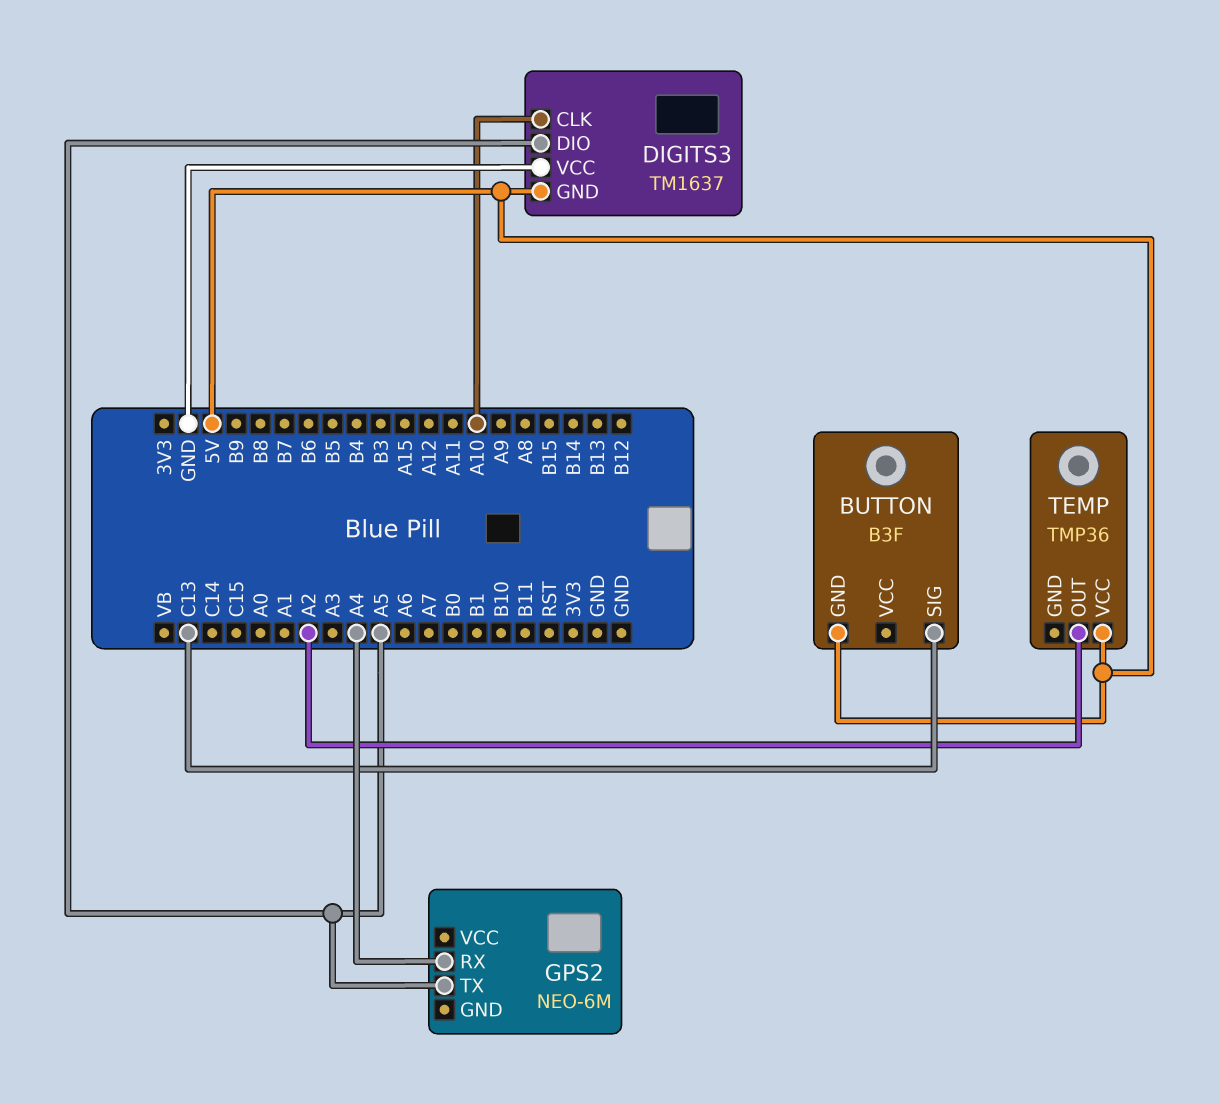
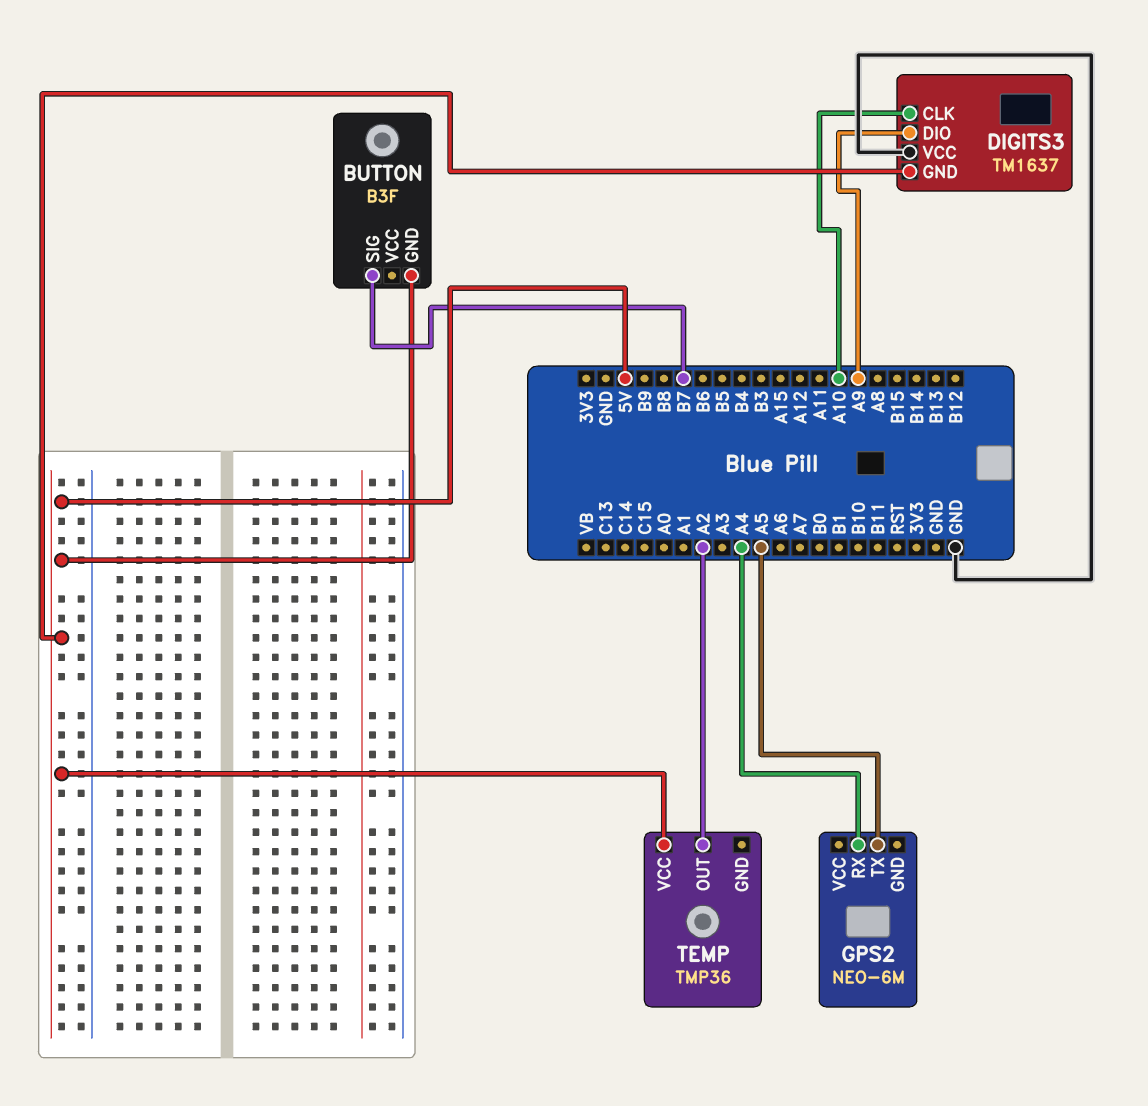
BUTTON pin SIG: C13 -> B7
DIGITS3 pin DIO: A5 -> A9

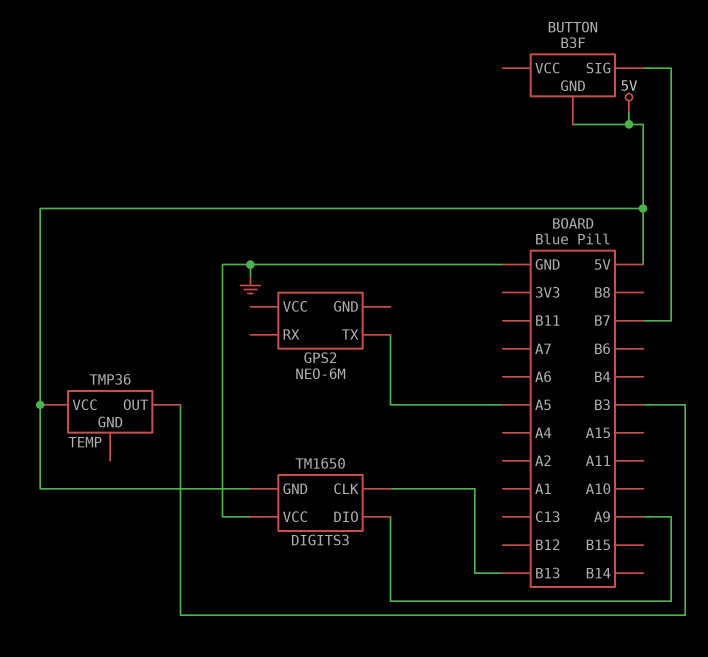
DIGITS3: TM1637 -> TM1650
DIGITS3 pin CLK: A10 -> B13
GPS2 pin RX: A4 -> none
TEMP pin OUT: A2 -> B3

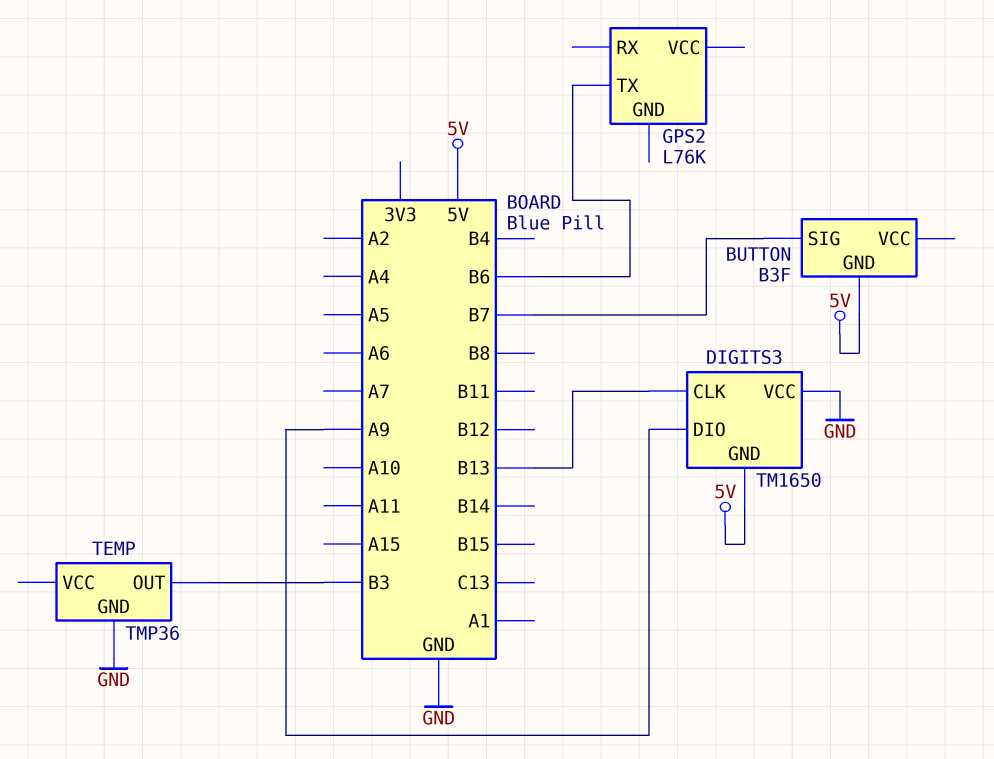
GPS2: NEO-6M -> L76K
GPS2 pin TX: A5 -> B6
TEMP pin GND: none -> GND
TEMP pin VCC: 5V -> none

